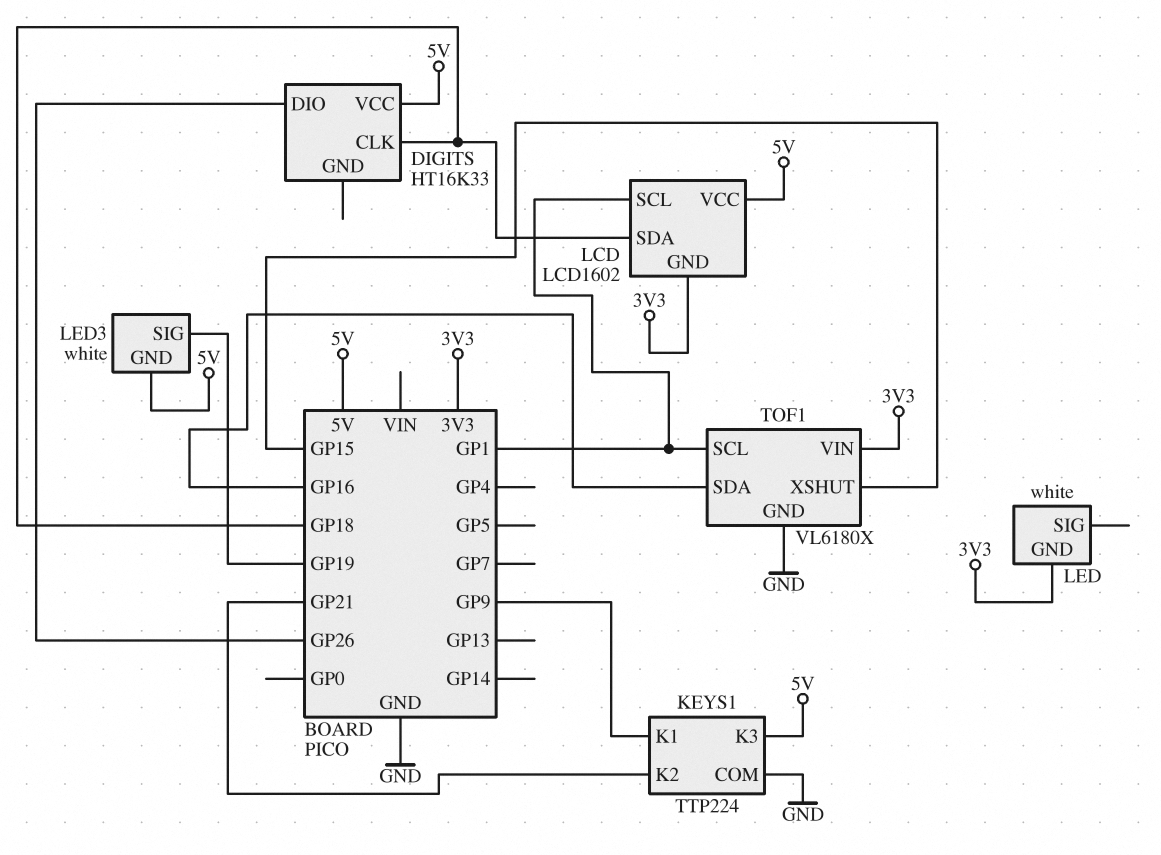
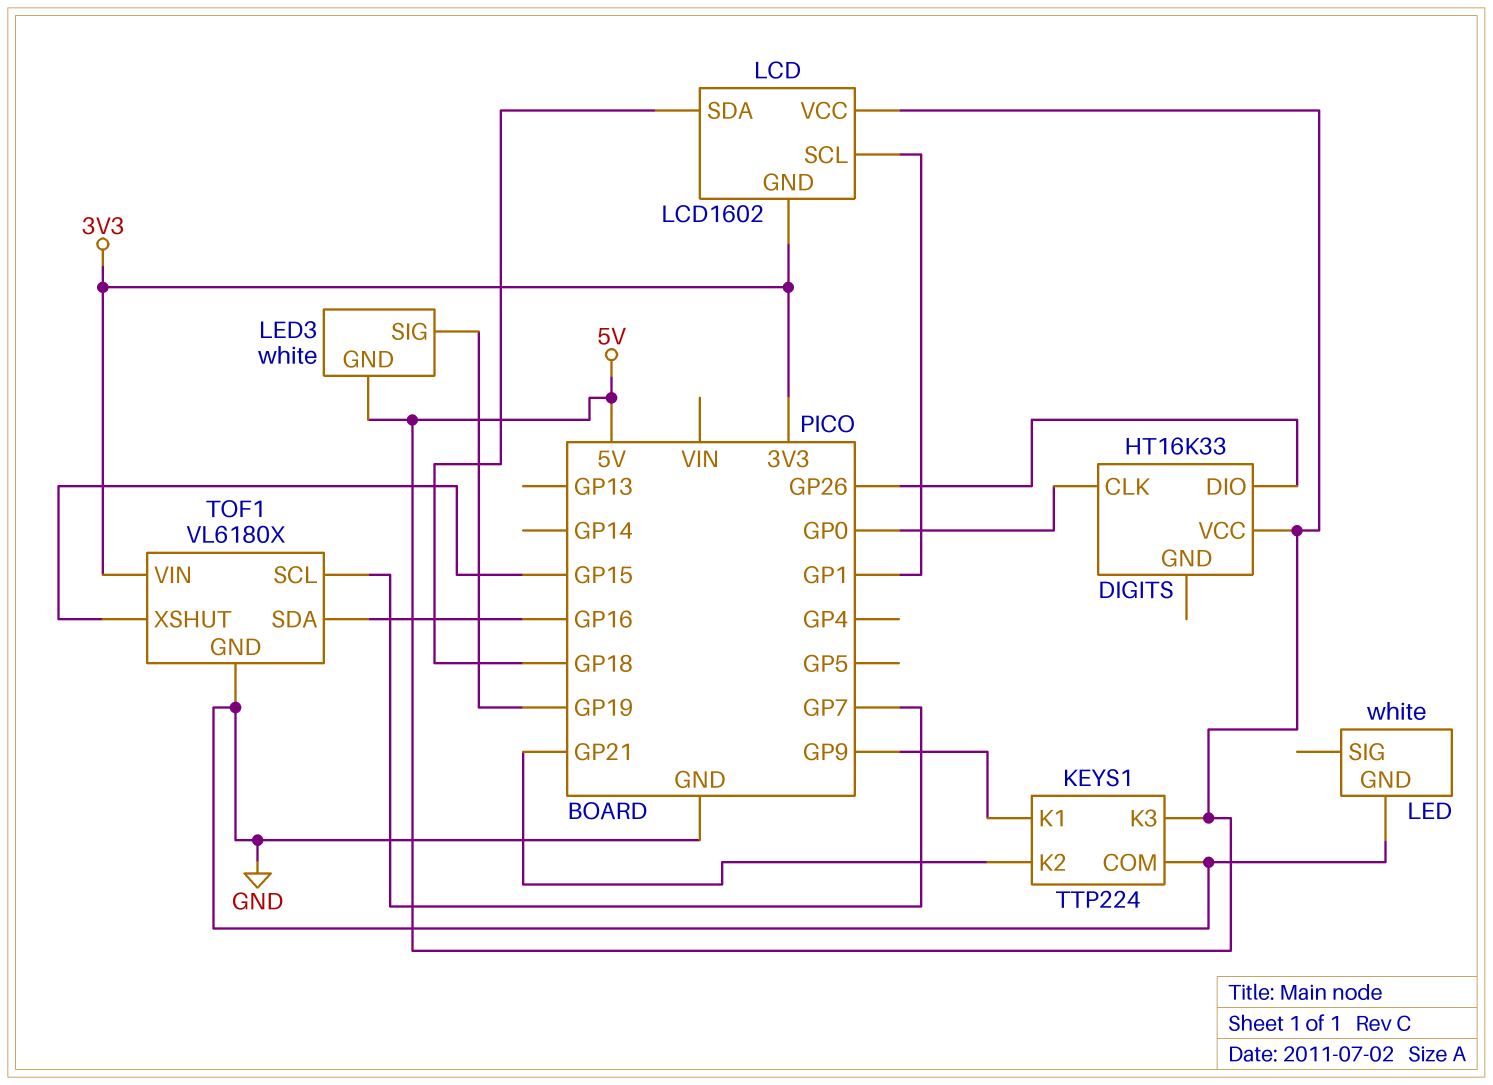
DIGITS pin CLK: GP18 -> GP0
LED pin GND: 3V3 -> GND
TOF1 pin SCL: GP1 -> GP7

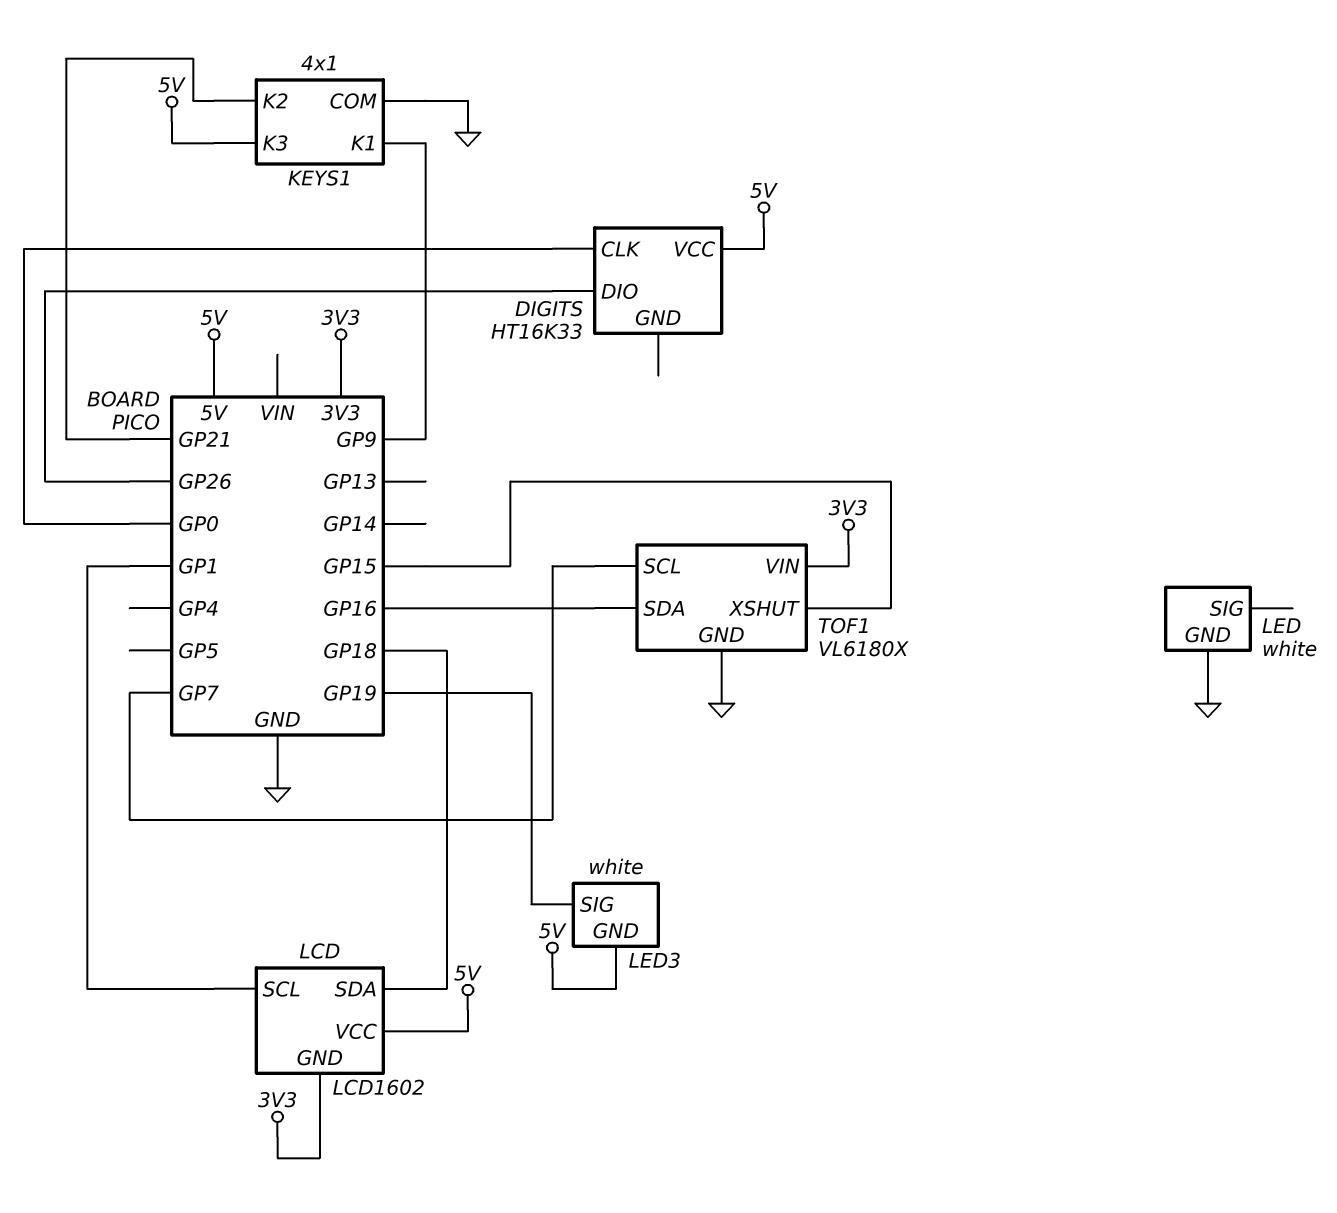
KEYS1: TTP224 -> 4x1

